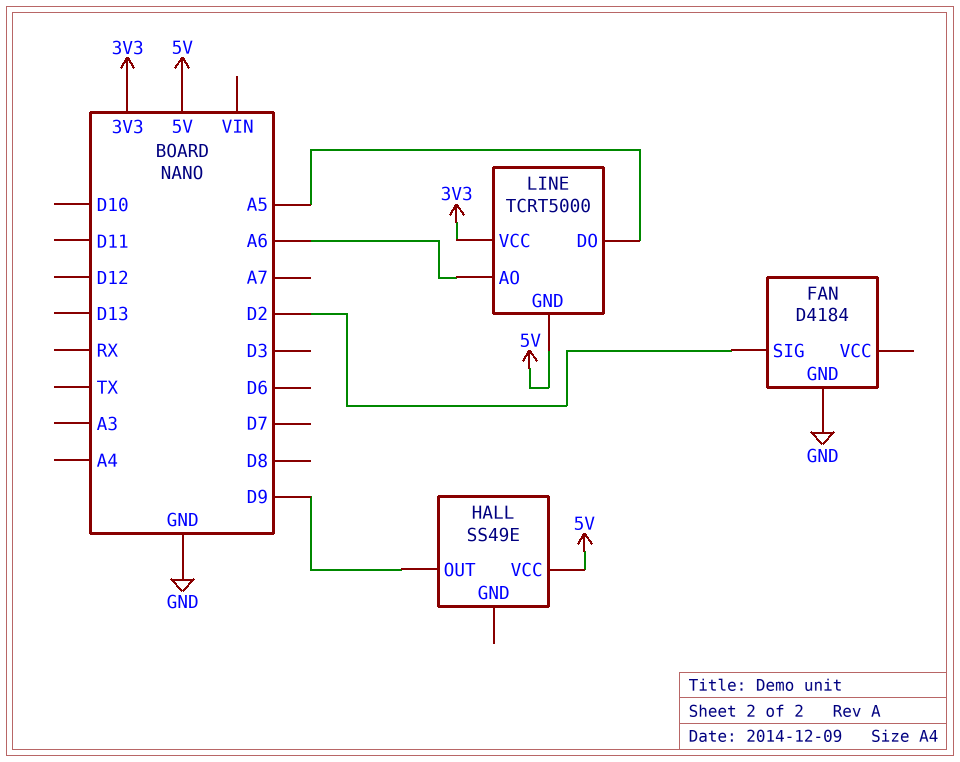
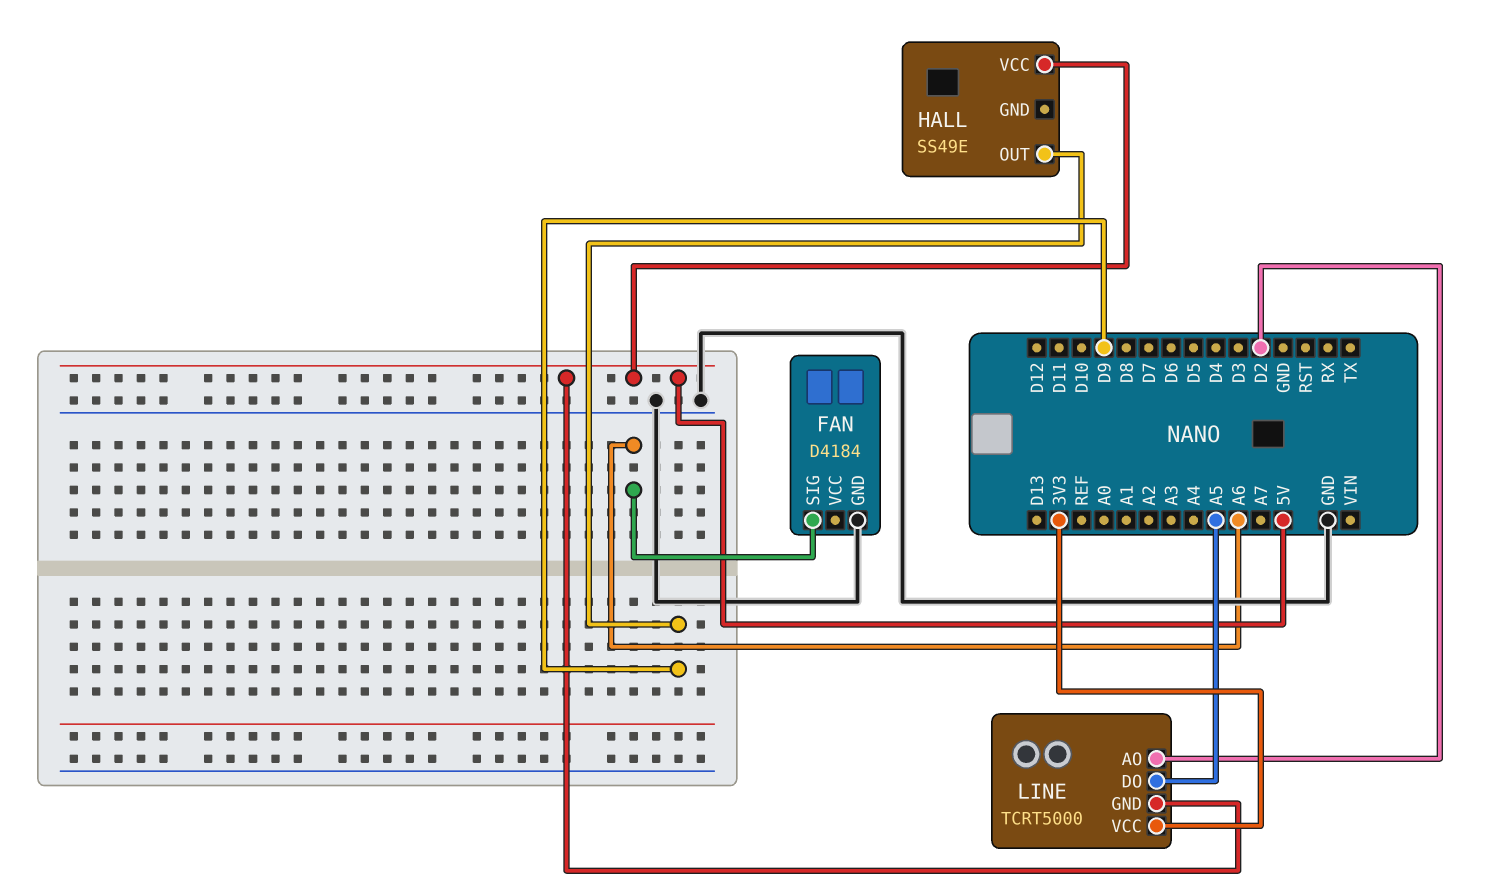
FAN pin SIG: D2 -> A6
LINE pin AO: A6 -> D2

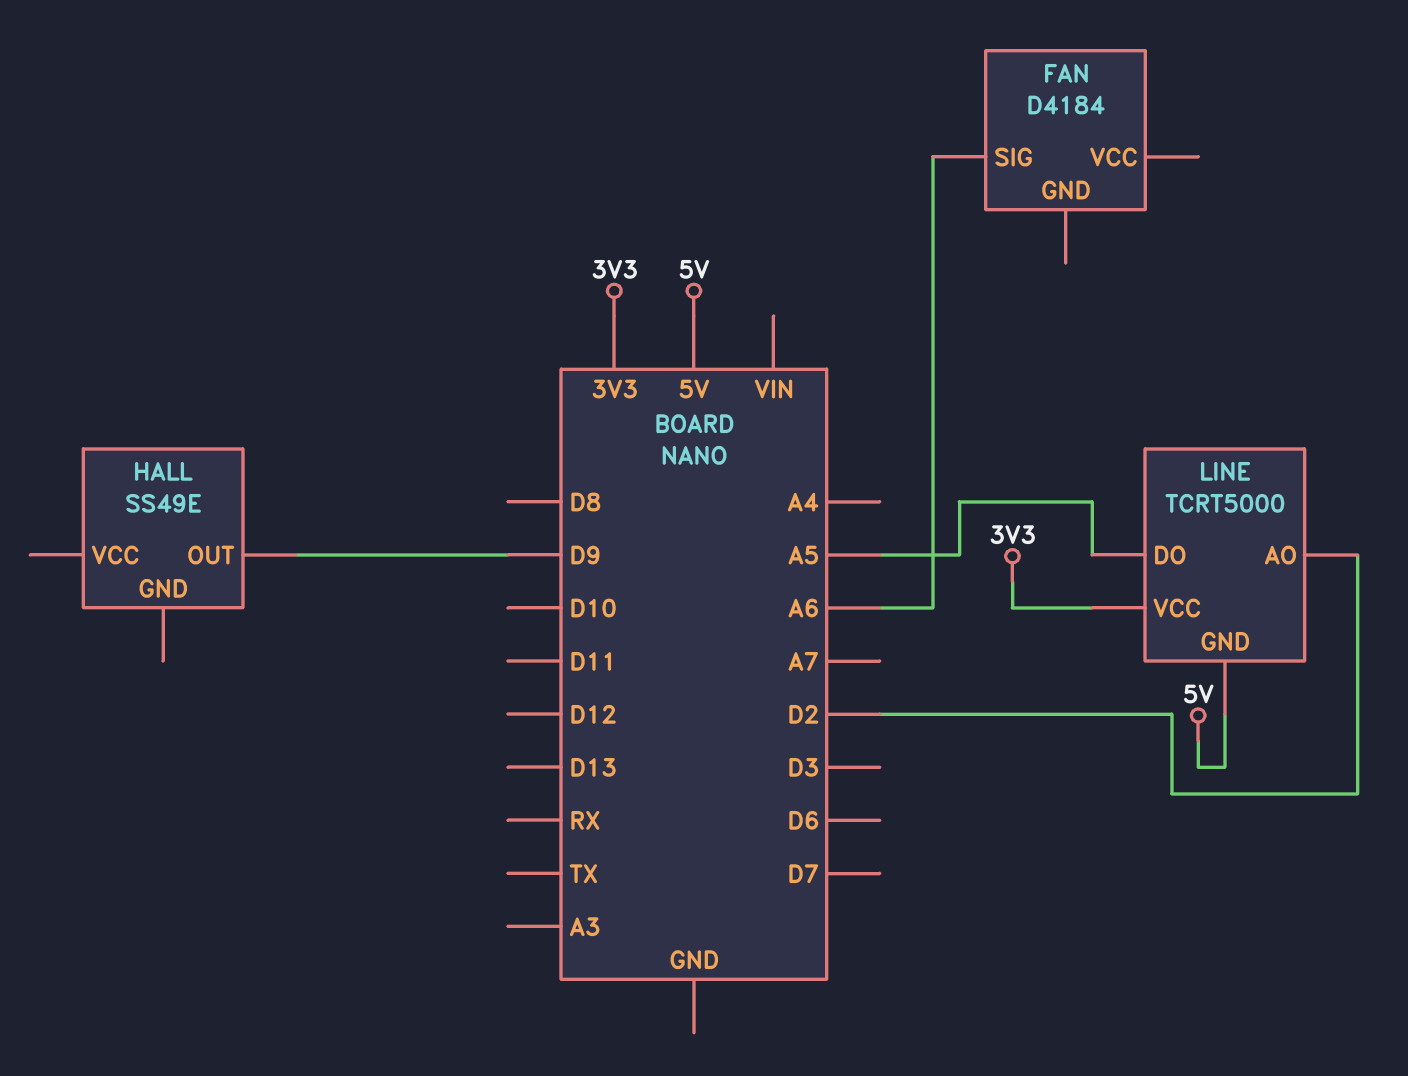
FAN pin GND: GND -> none
HALL pin VCC: 5V -> none

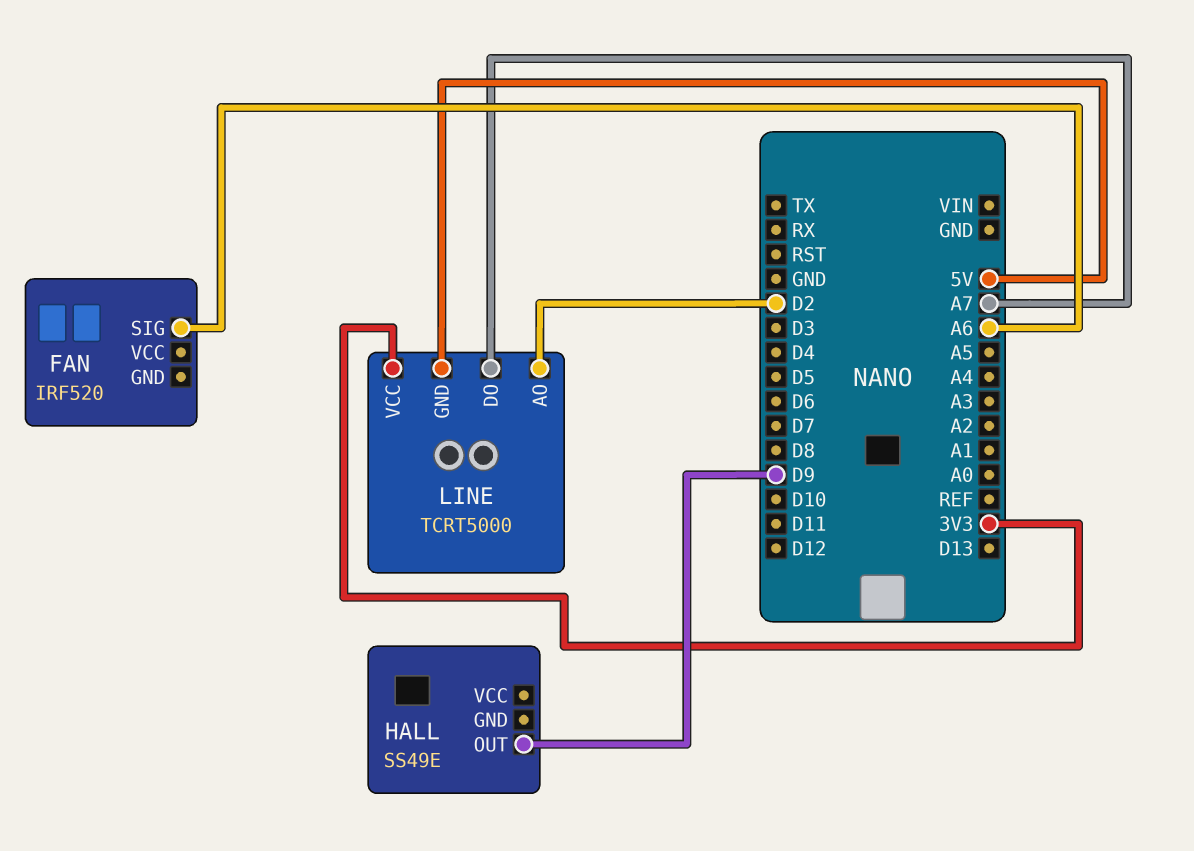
FAN: D4184 -> IRF520
LINE pin DO: A5 -> A7

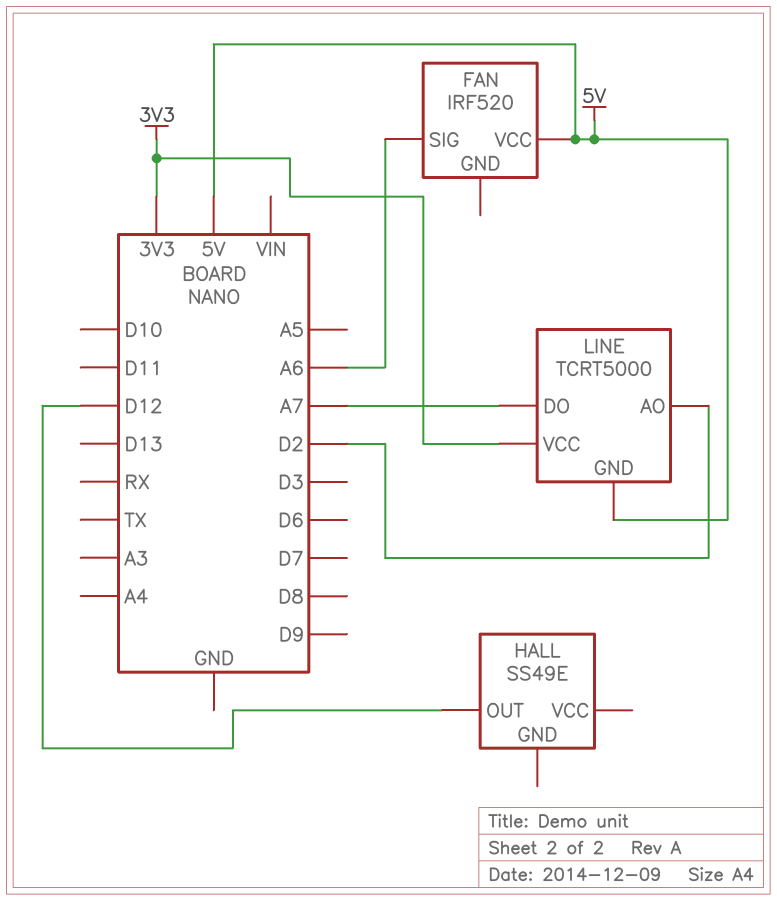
FAN pin VCC: none -> 5V
HALL pin OUT: D9 -> D12

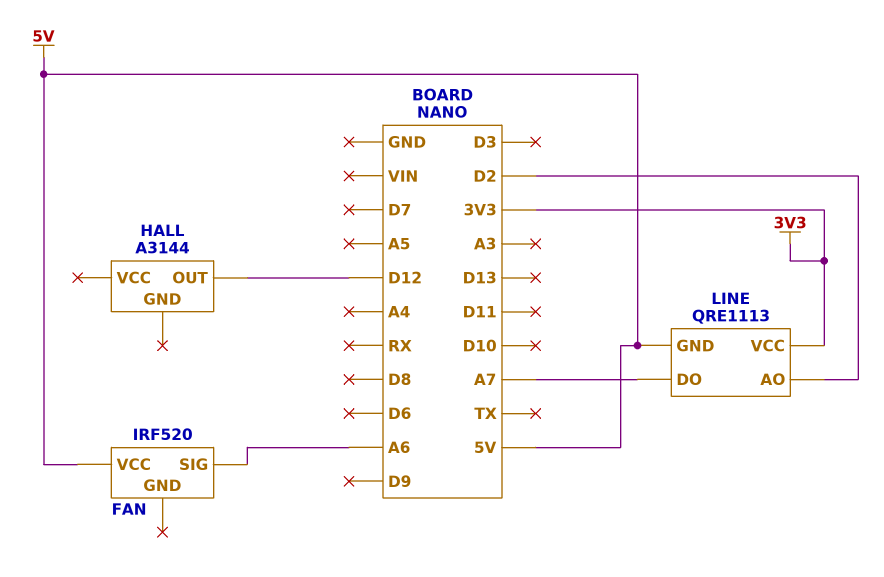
HALL: SS49E -> A3144
LINE: TCRT5000 -> QRE1113

